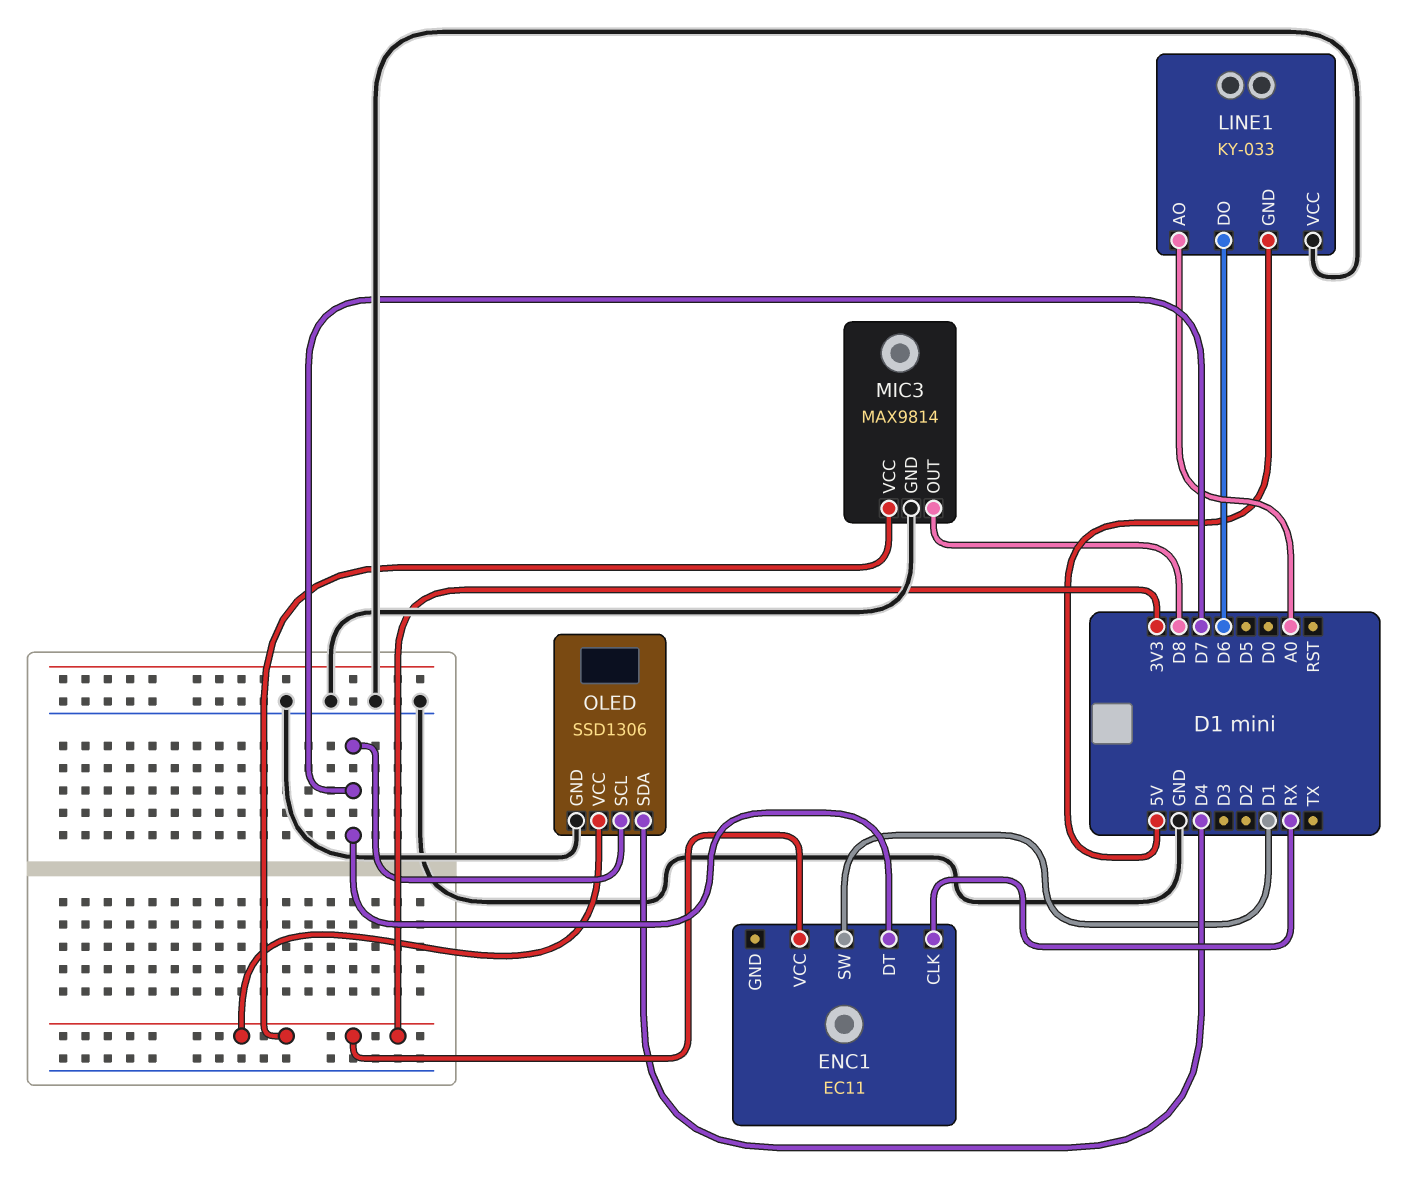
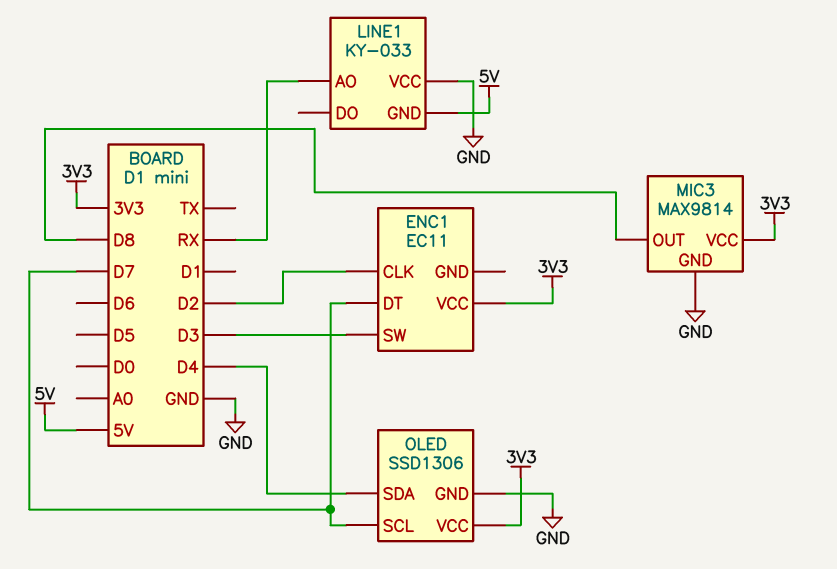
ENC1 pin CLK: RX -> D2
ENC1 pin SW: D1 -> D3
LINE1 pin AO: A0 -> RX
LINE1 pin DO: D6 -> none

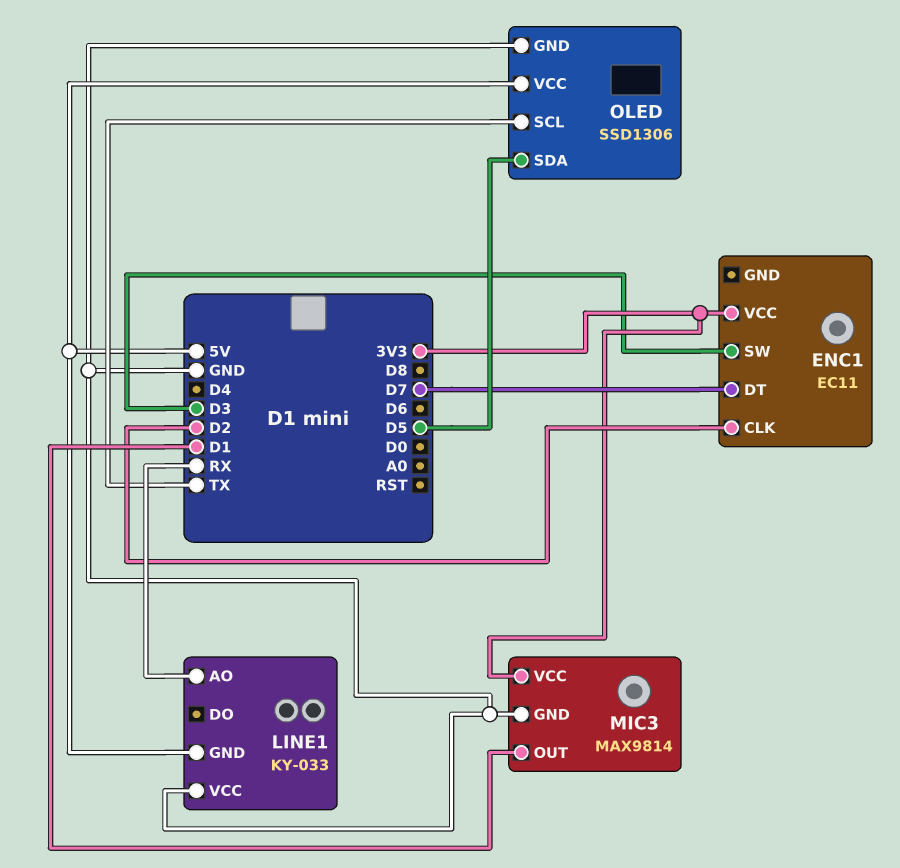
MIC3 pin OUT: D8 -> D1
OLED pin SCL: D7 -> TX
OLED pin SDA: D4 -> D5
OLED pin VCC: 3V3 -> 5V

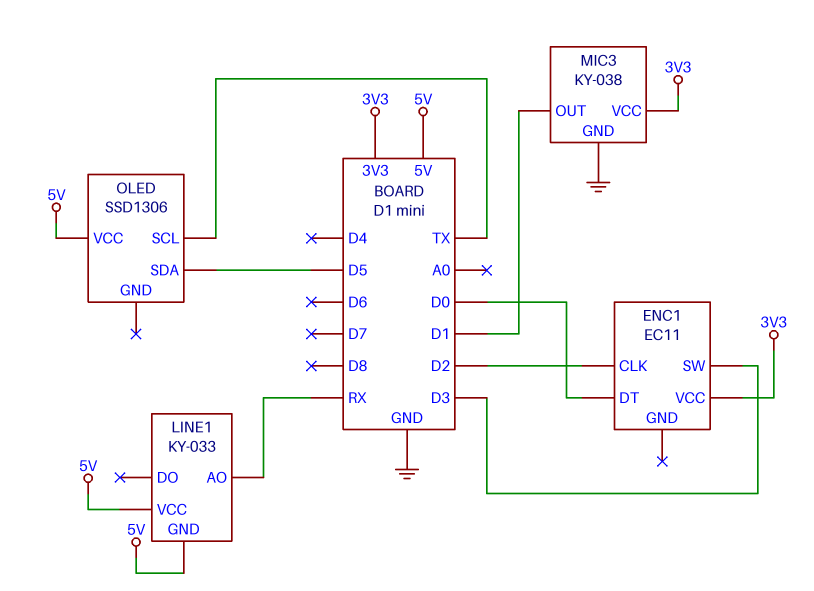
ENC1 pin DT: D7 -> D0
LINE1 pin VCC: GND -> 5V
MIC3: MAX9814 -> KY-038
OLED pin GND: GND -> none

